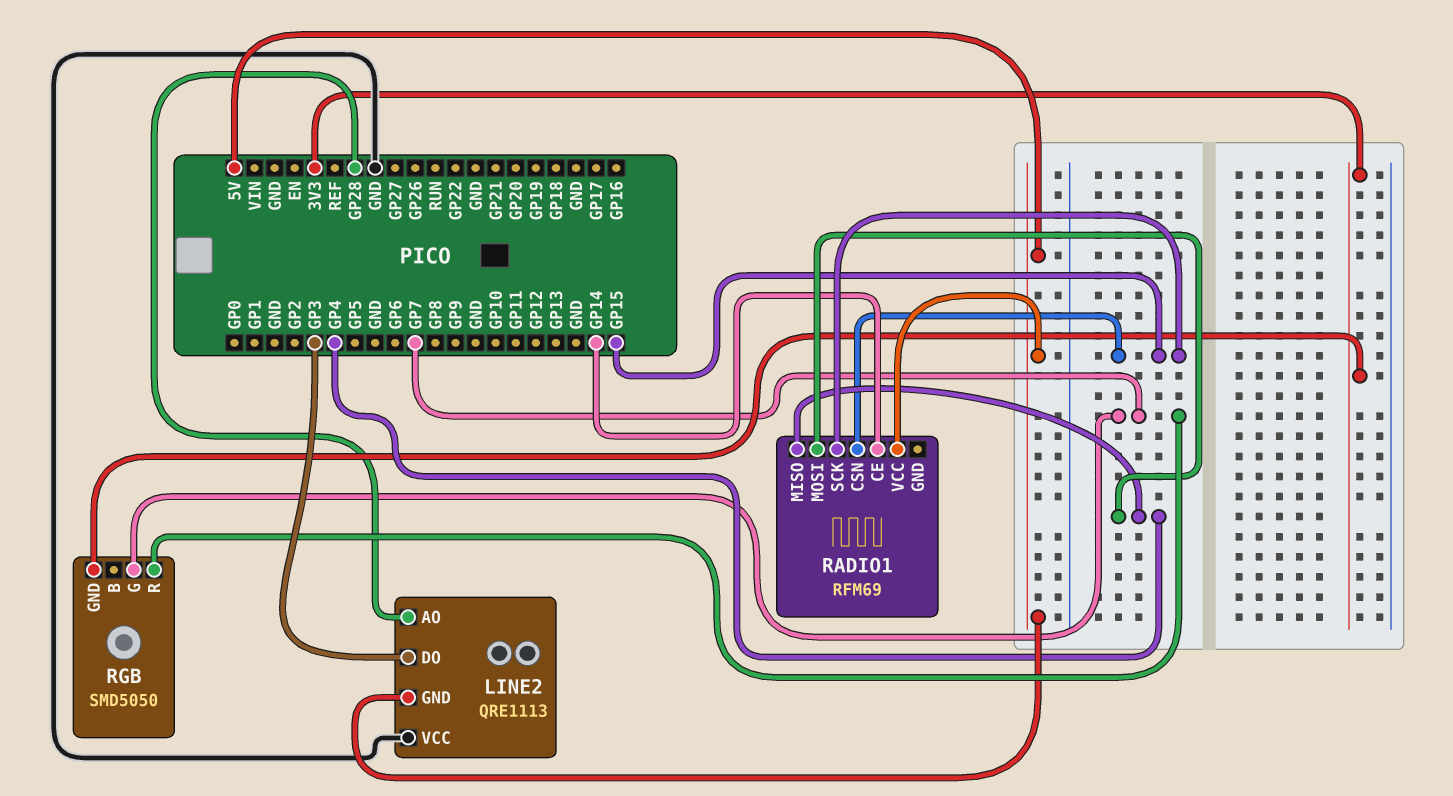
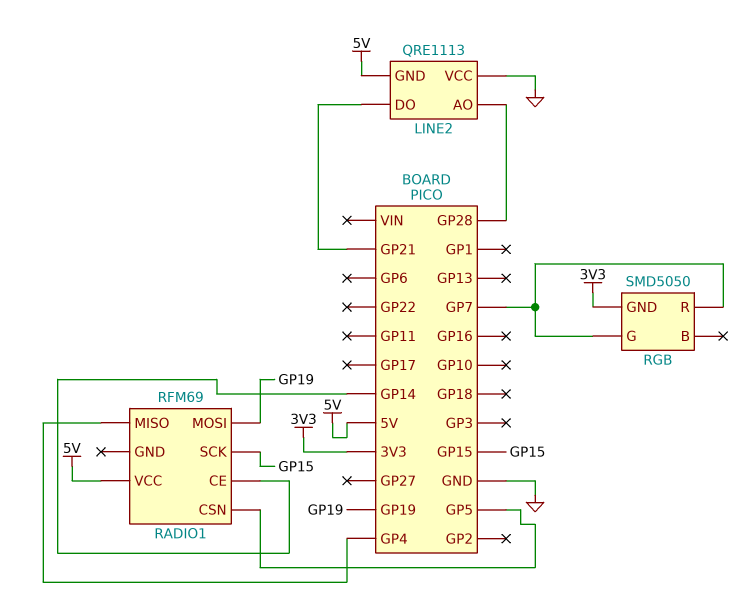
LINE2 pin DO: GP3 -> GP21
RADIO1 pin CSN: GP15 -> GP5
RADIO1 pin MOSI: GP4 -> GP19

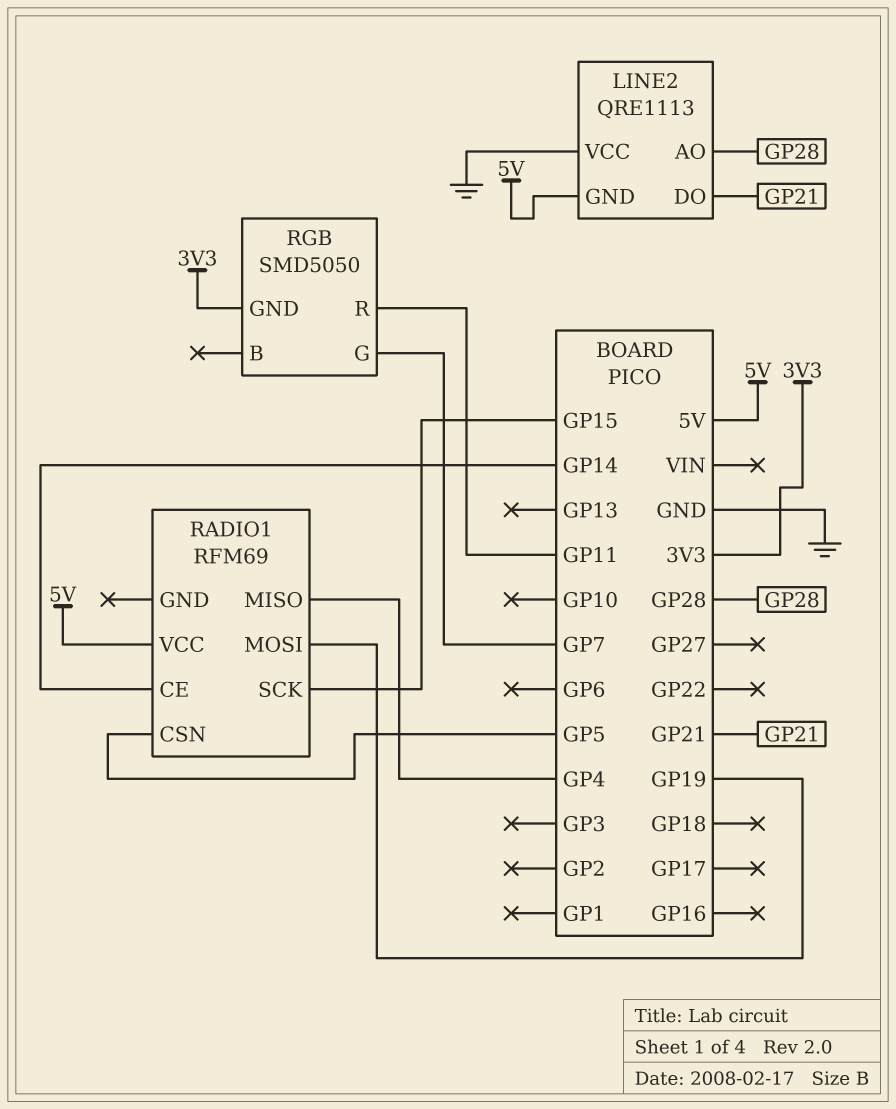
RGB pin R: GP7 -> GP11

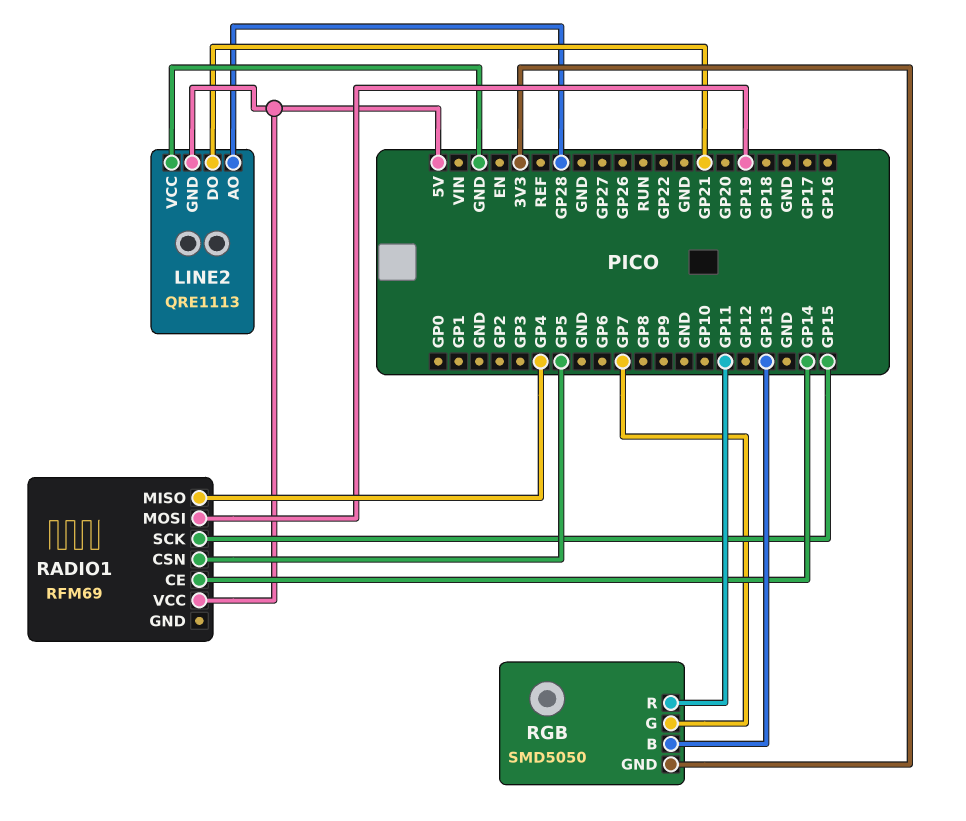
RGB pin B: none -> GP13

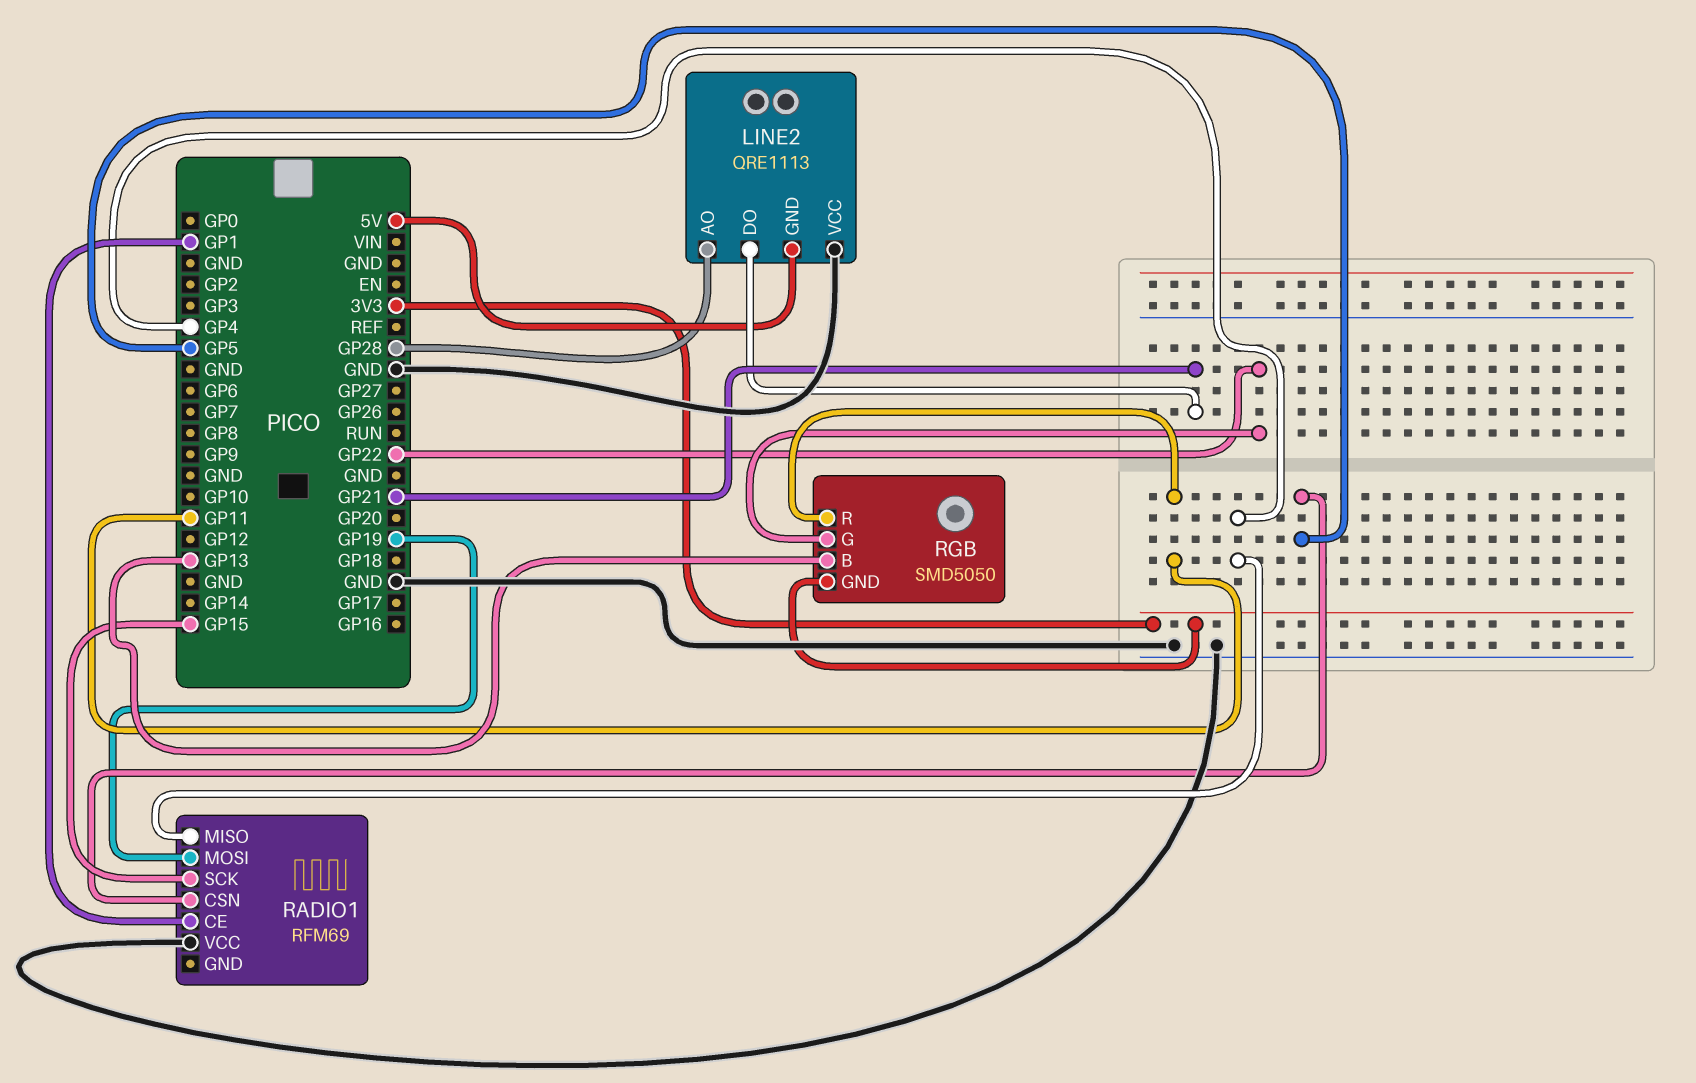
RADIO1 pin CE: GP14 -> GP1
RADIO1 pin VCC: 5V -> GND
RGB pin G: GP7 -> GP22

